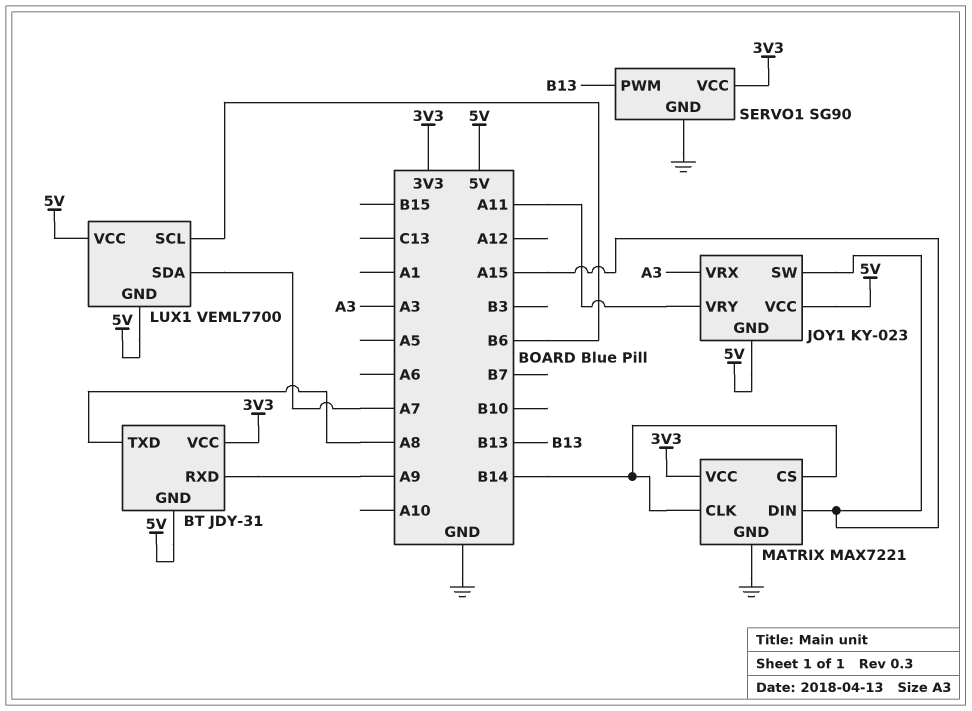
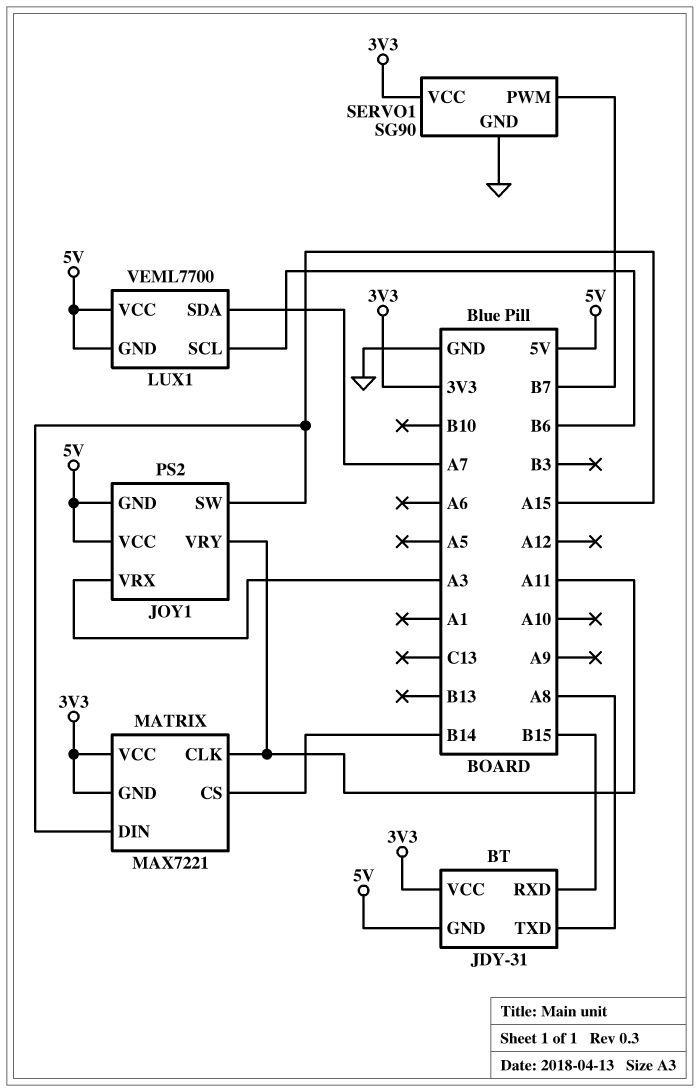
BT pin RXD: A9 -> B15
JOY1: KY-023 -> PS2
MATRIX pin CLK: B14 -> A11
MATRIX pin GND: GND -> 3V3
SERVO1 pin PWM: B13 -> B7

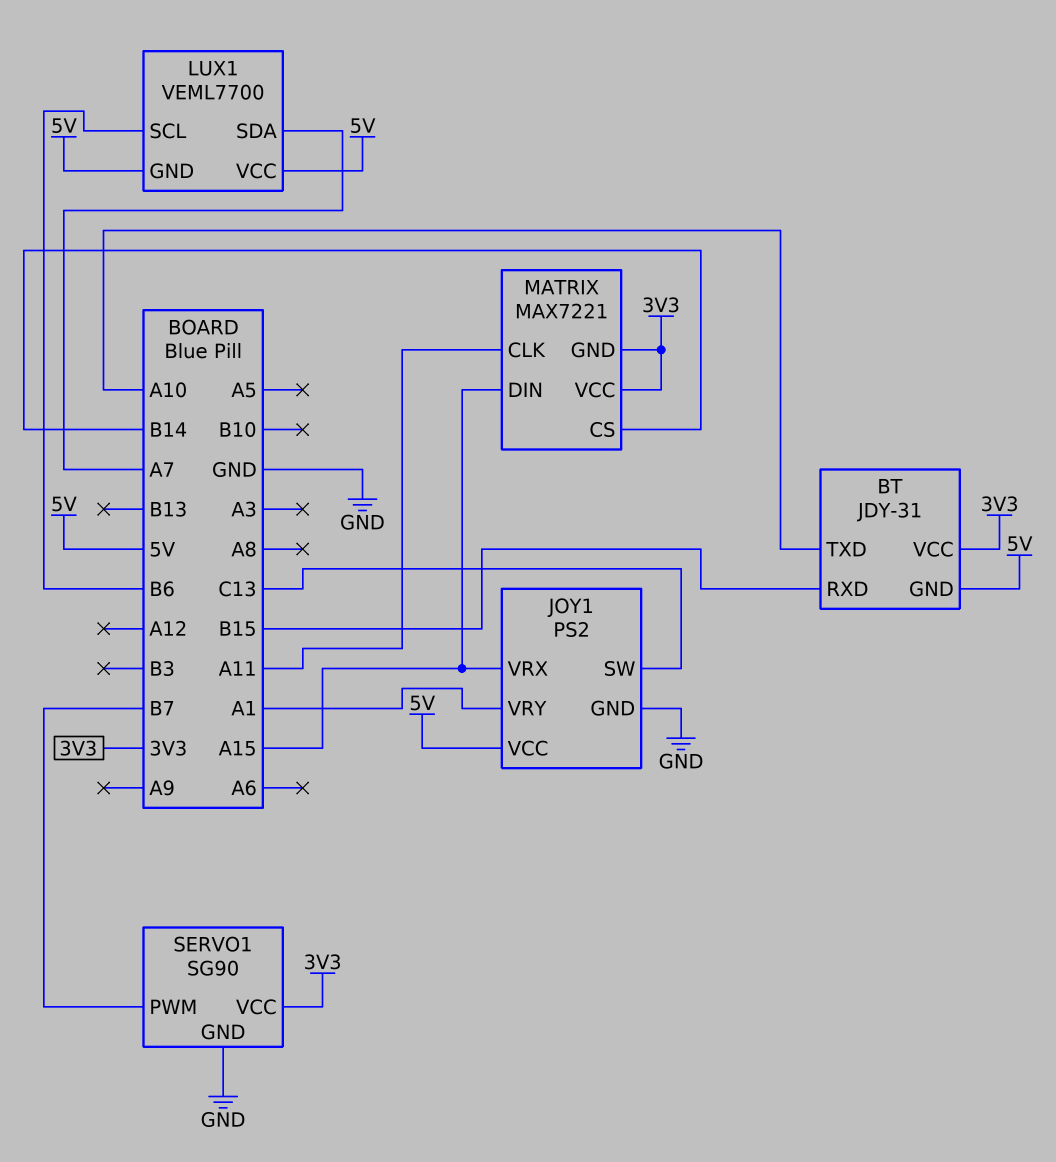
BT pin TXD: A8 -> A10
JOY1 pin GND: 5V -> GND
JOY1 pin SW: A15 -> C13
JOY1 pin VRX: A3 -> A15
JOY1 pin VRY: A11 -> A1

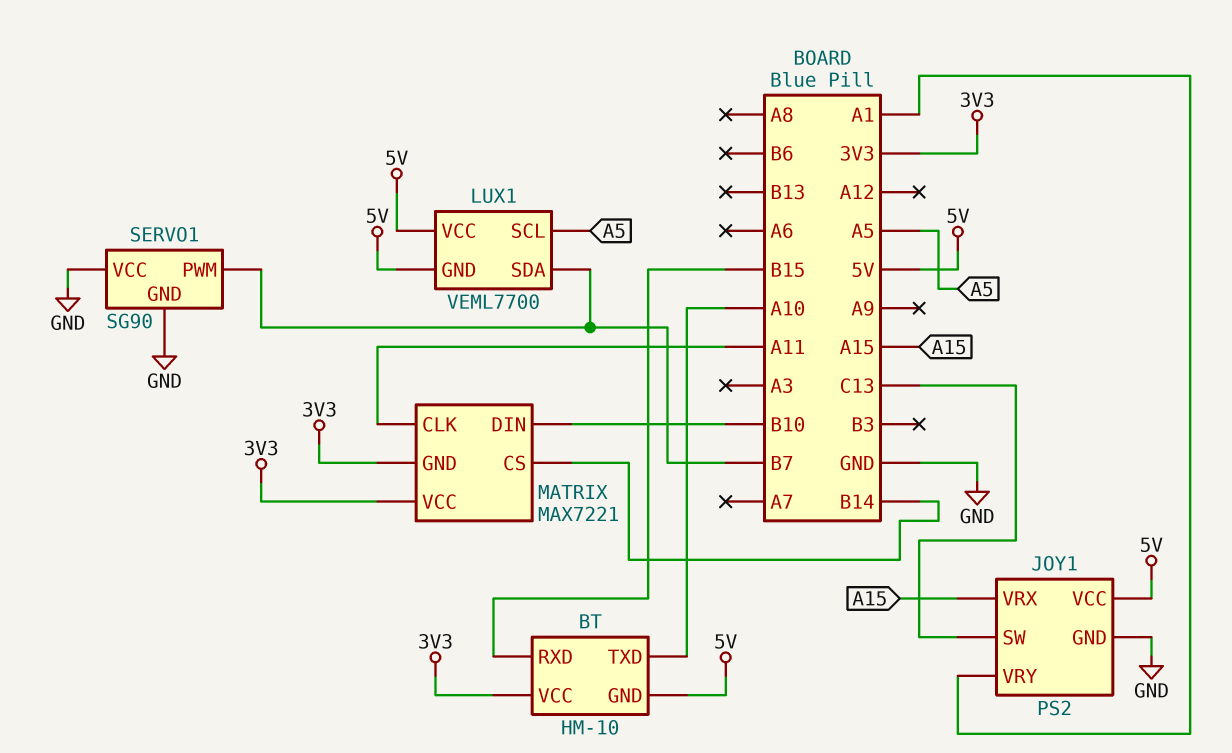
BT: JDY-31 -> HM-10
LUX1 pin SCL: B6 -> A5
LUX1 pin SDA: A7 -> B7
MATRIX pin DIN: A15 -> B10
SERVO1 pin VCC: 3V3 -> GND

